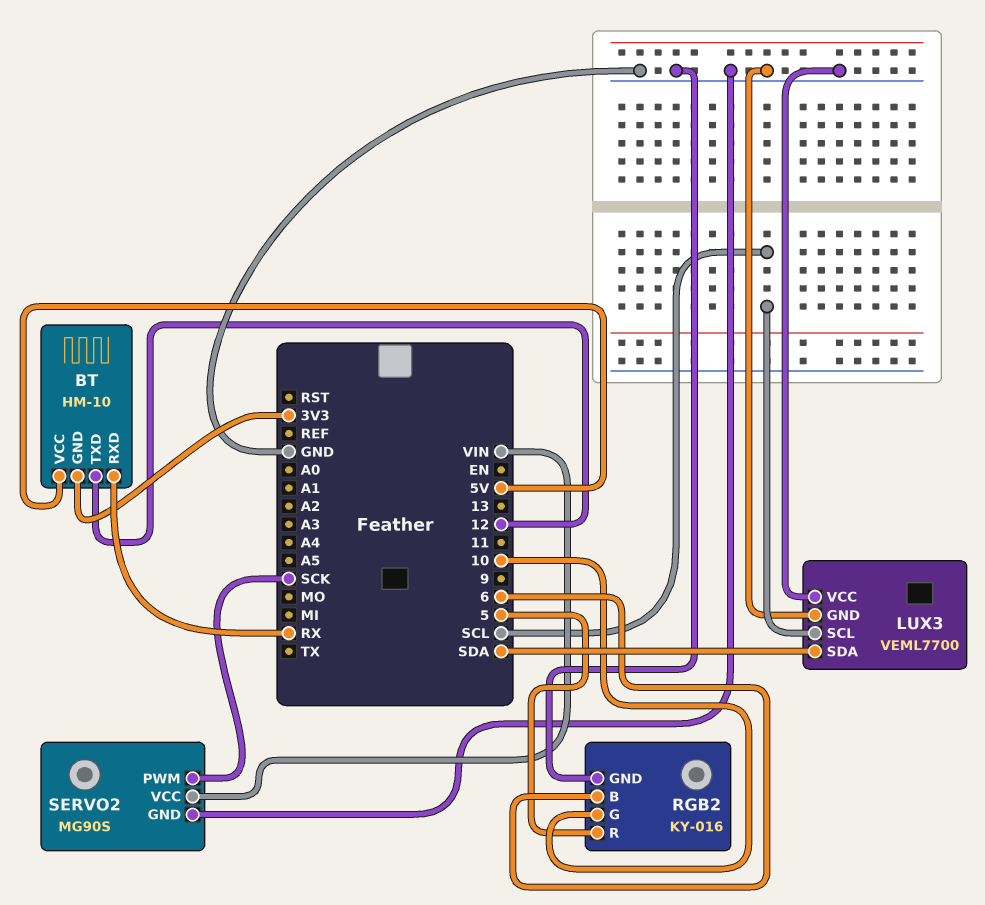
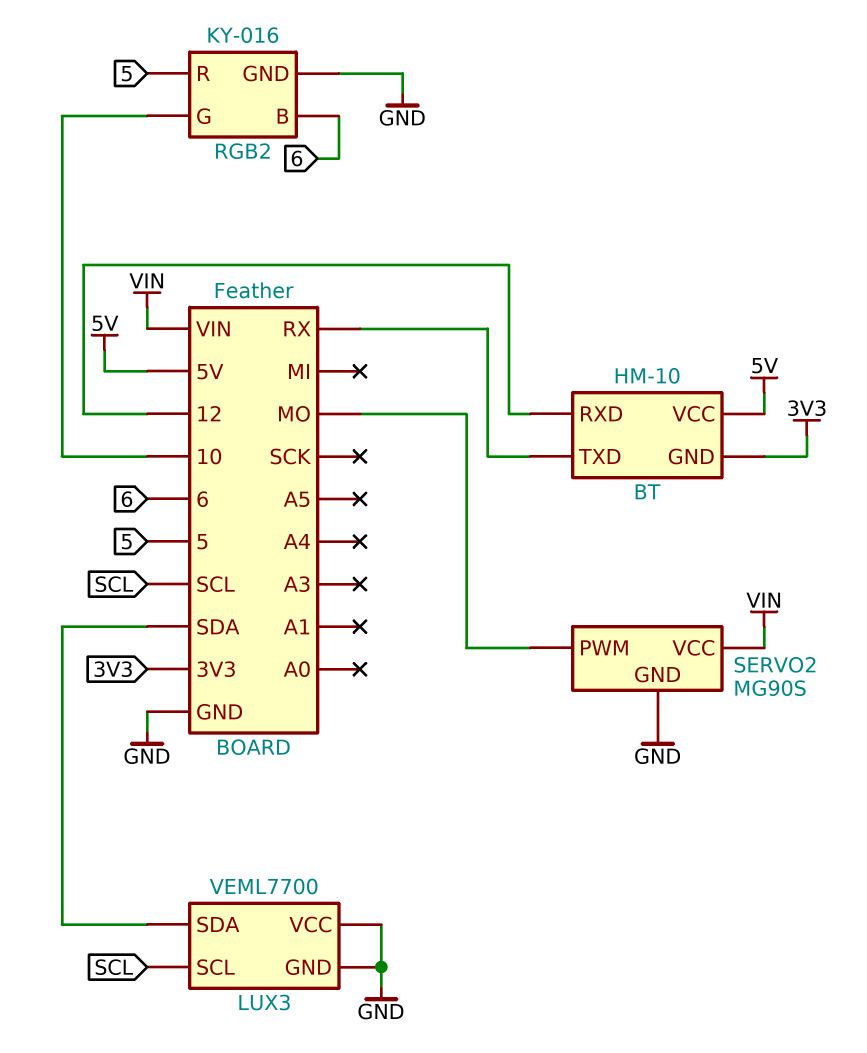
BT pin RXD: RX -> 12
BT pin TXD: 12 -> RX
SERVO2 pin PWM: SCK -> MO

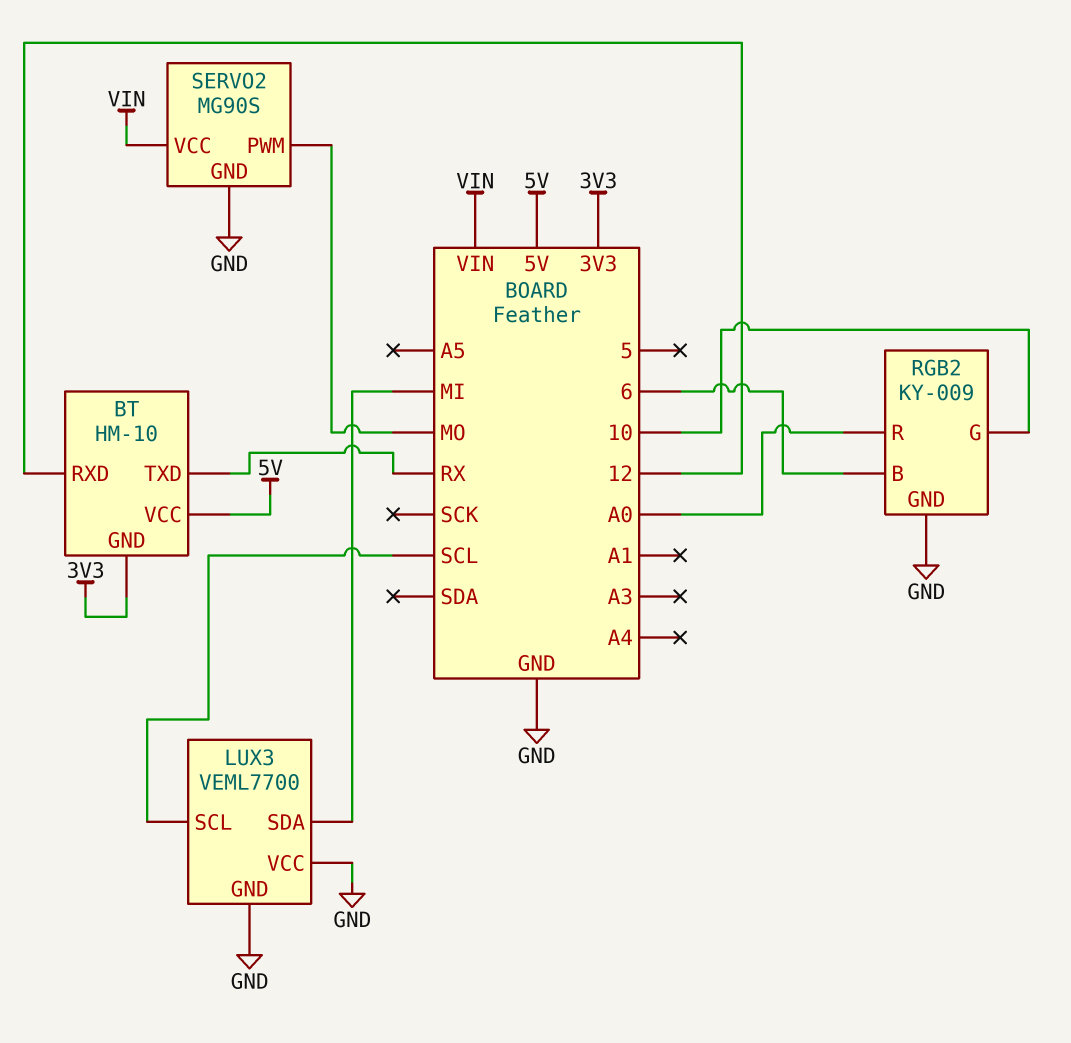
LUX3 pin SDA: SDA -> MI
RGB2: KY-016 -> KY-009
RGB2 pin R: 5 -> A0

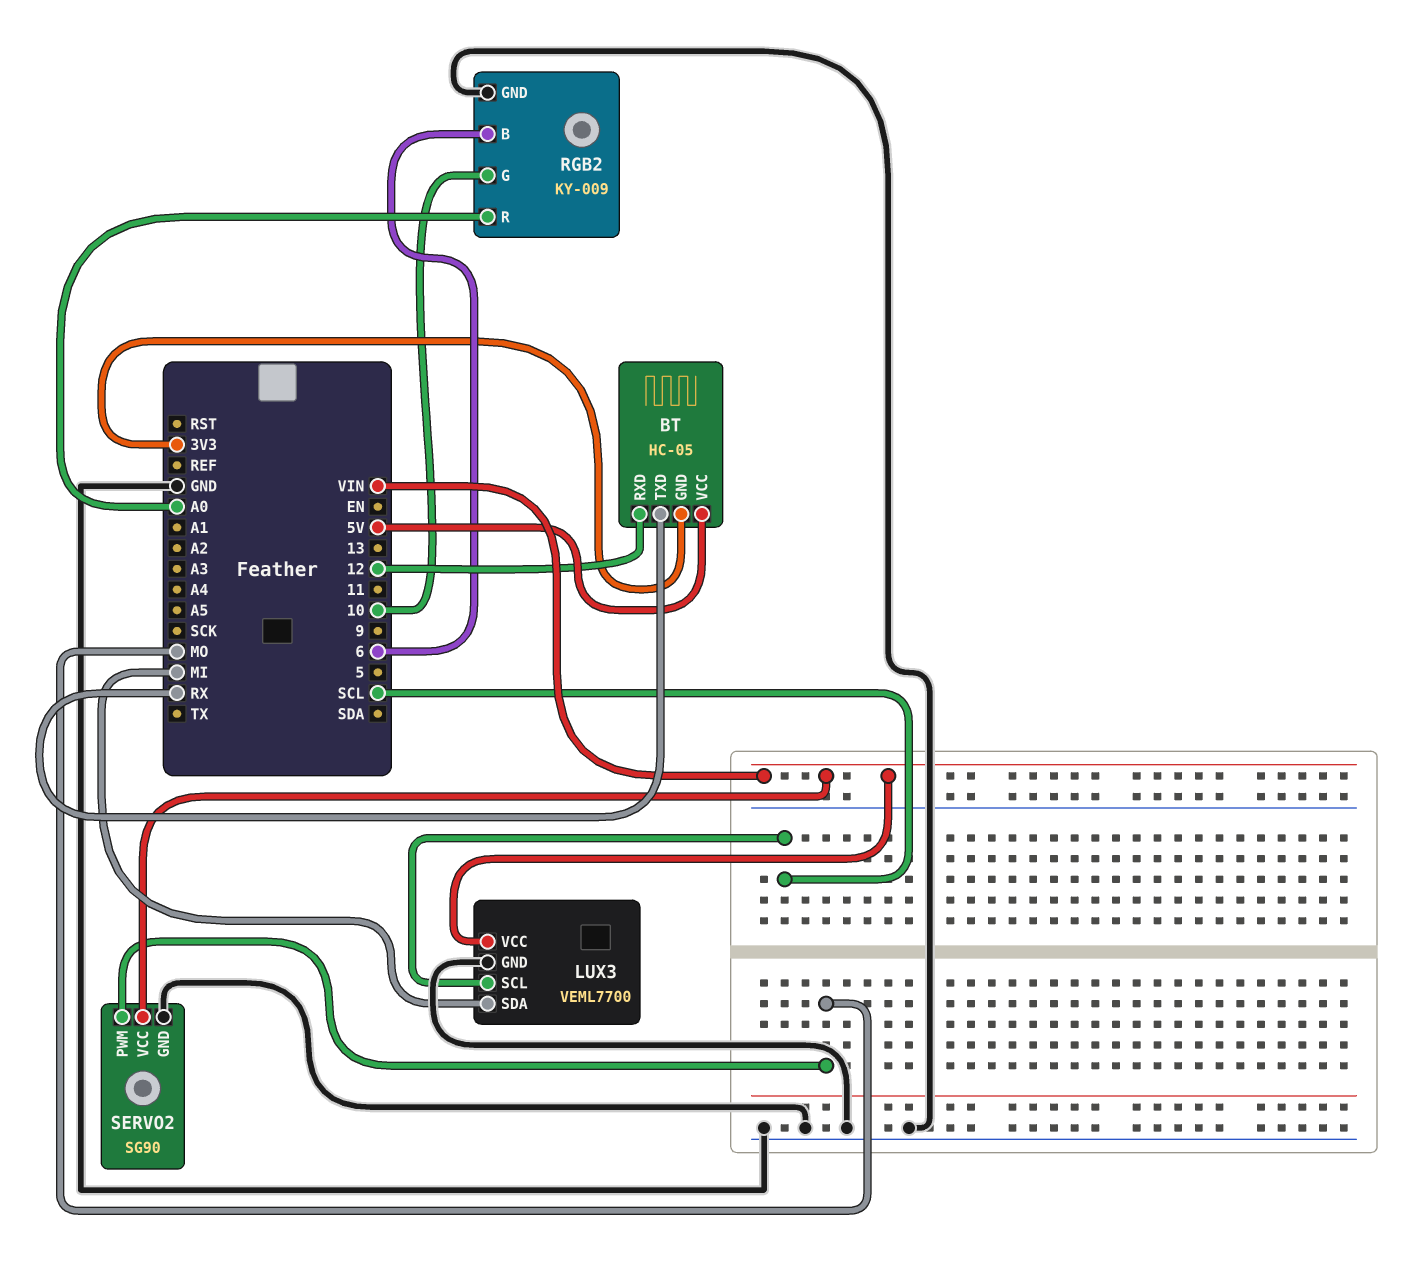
BT: HM-10 -> HC-05
LUX3 pin VCC: GND -> VIN
SERVO2: MG90S -> SG90

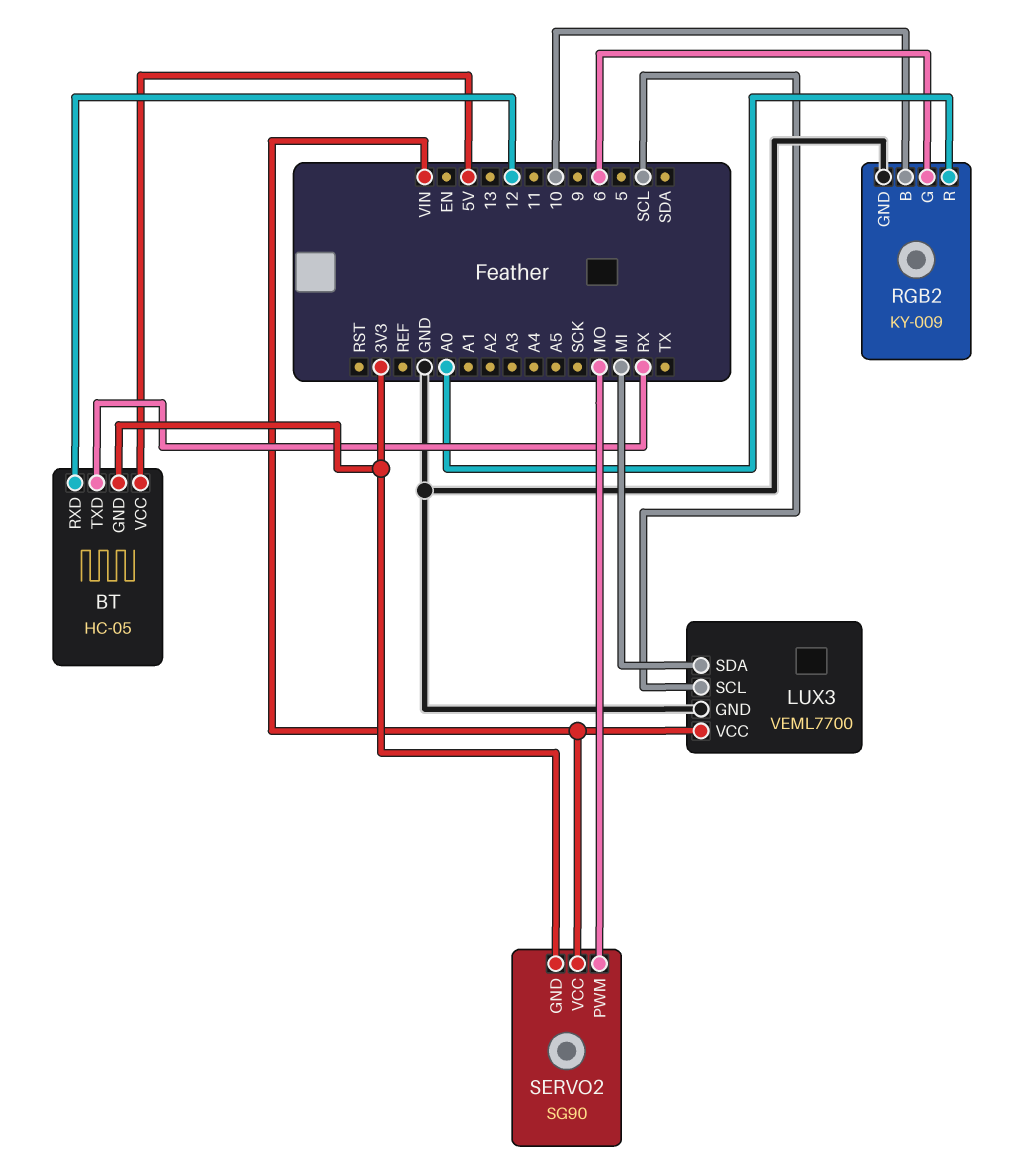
RGB2 pin B: 6 -> 10
RGB2 pin G: 10 -> 6
SERVO2 pin GND: GND -> 3V3

